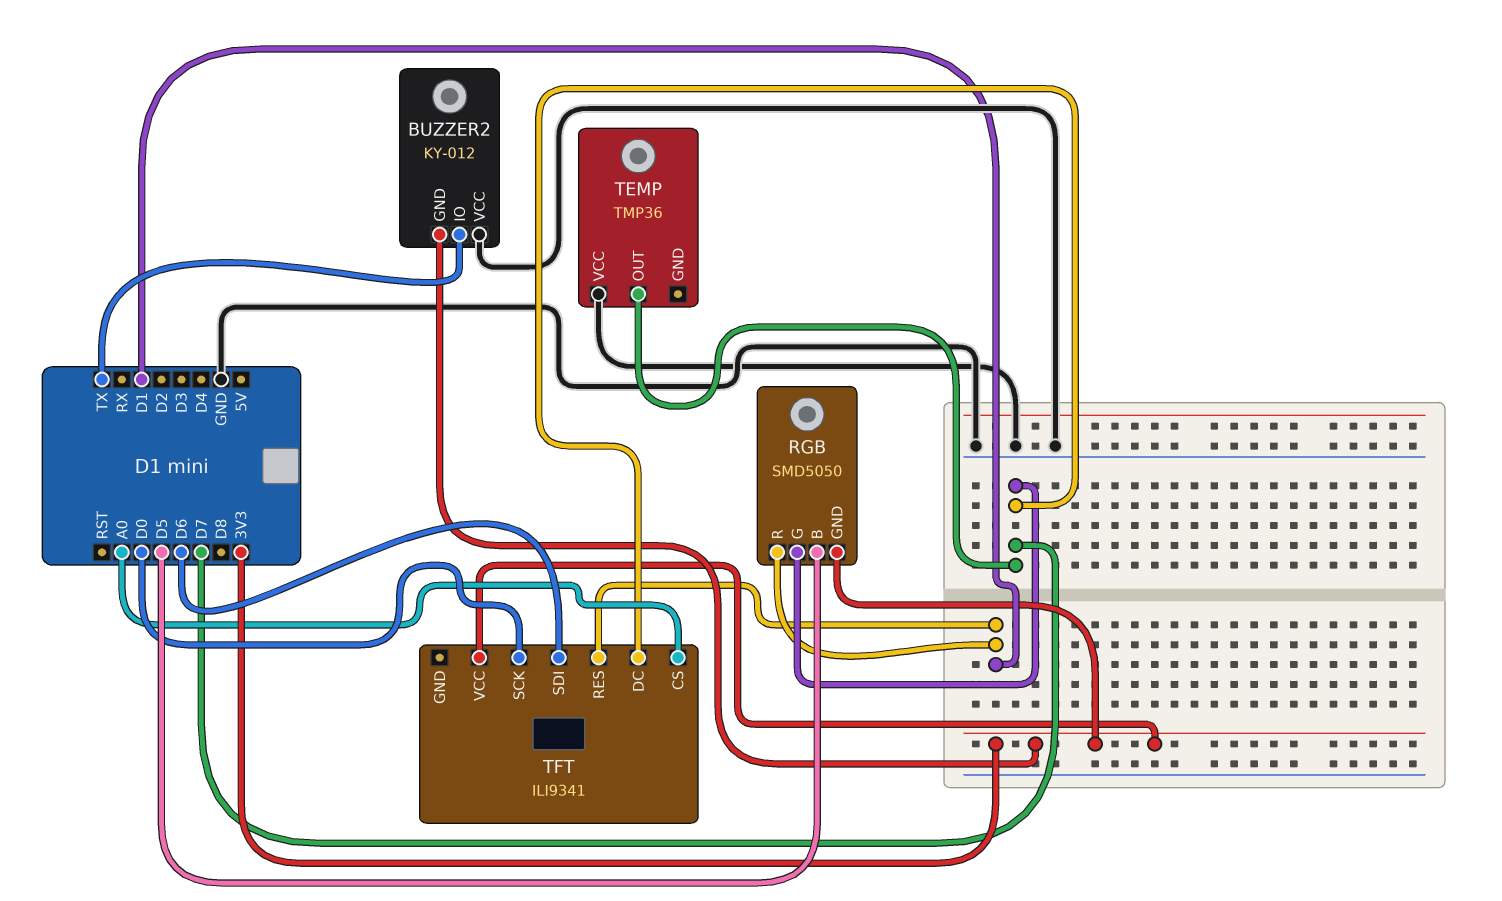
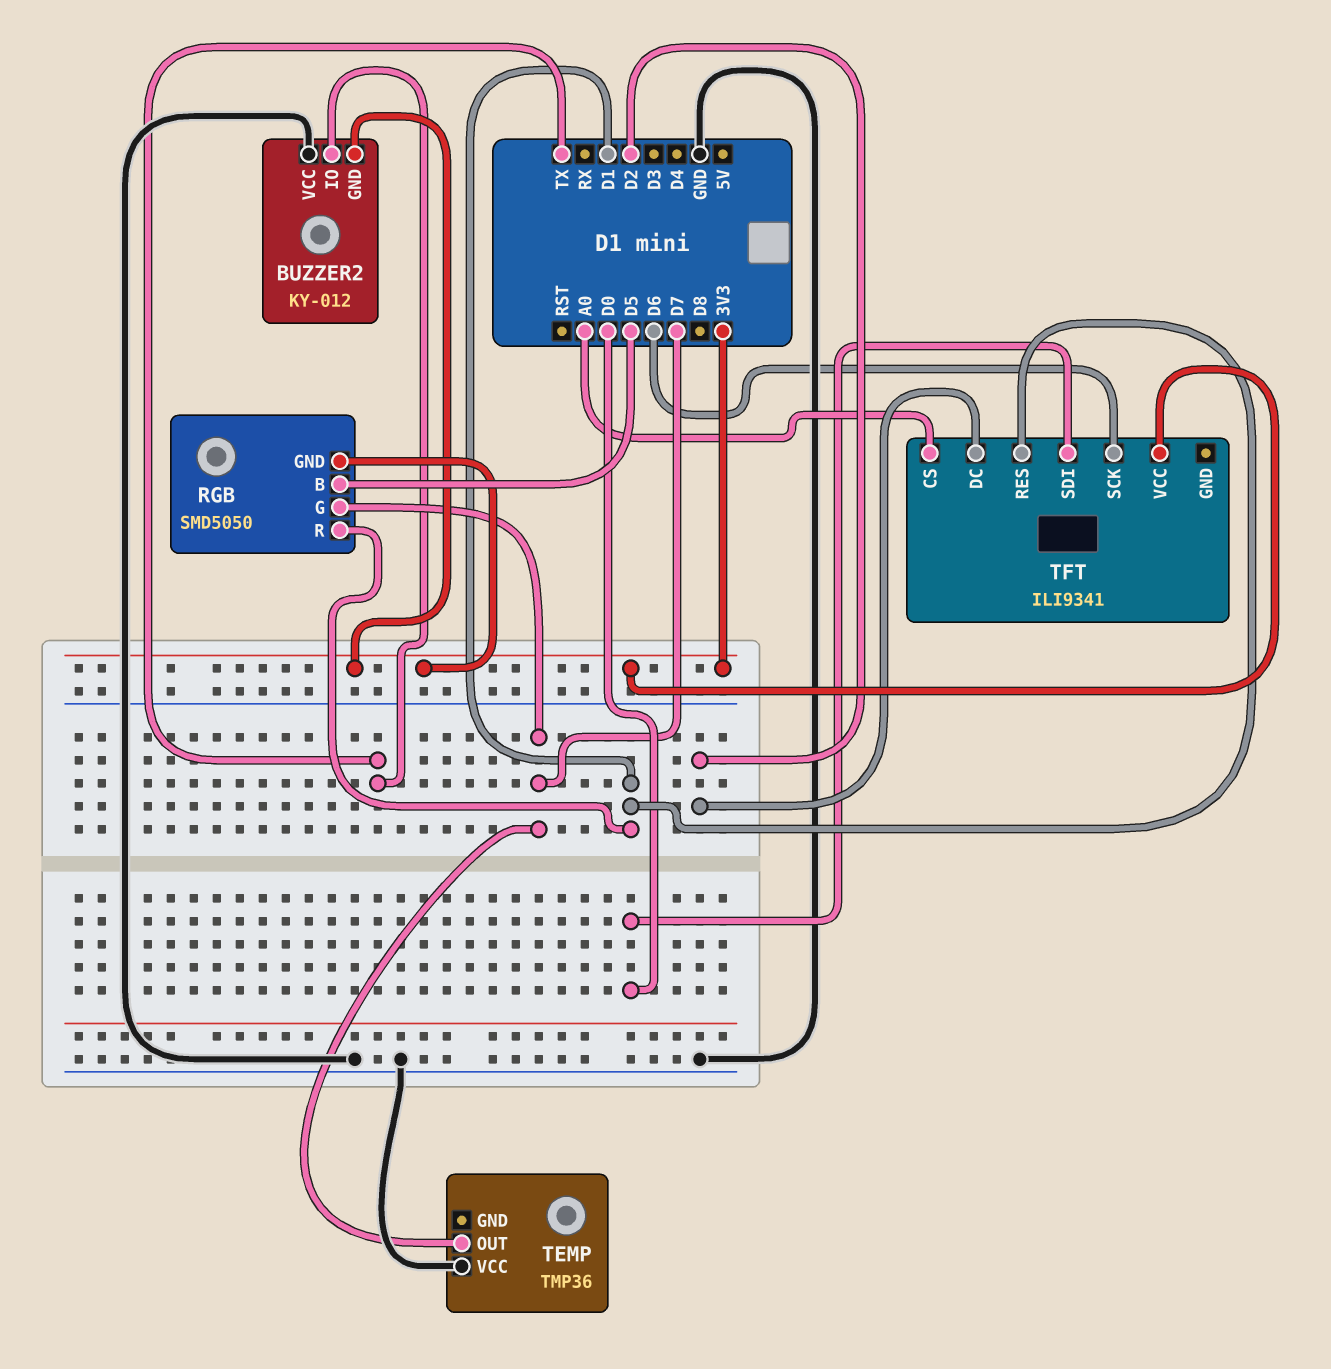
TFT pin DC: D7 -> D2
TFT pin SCK: D0 -> D6
TFT pin SDI: D6 -> D0

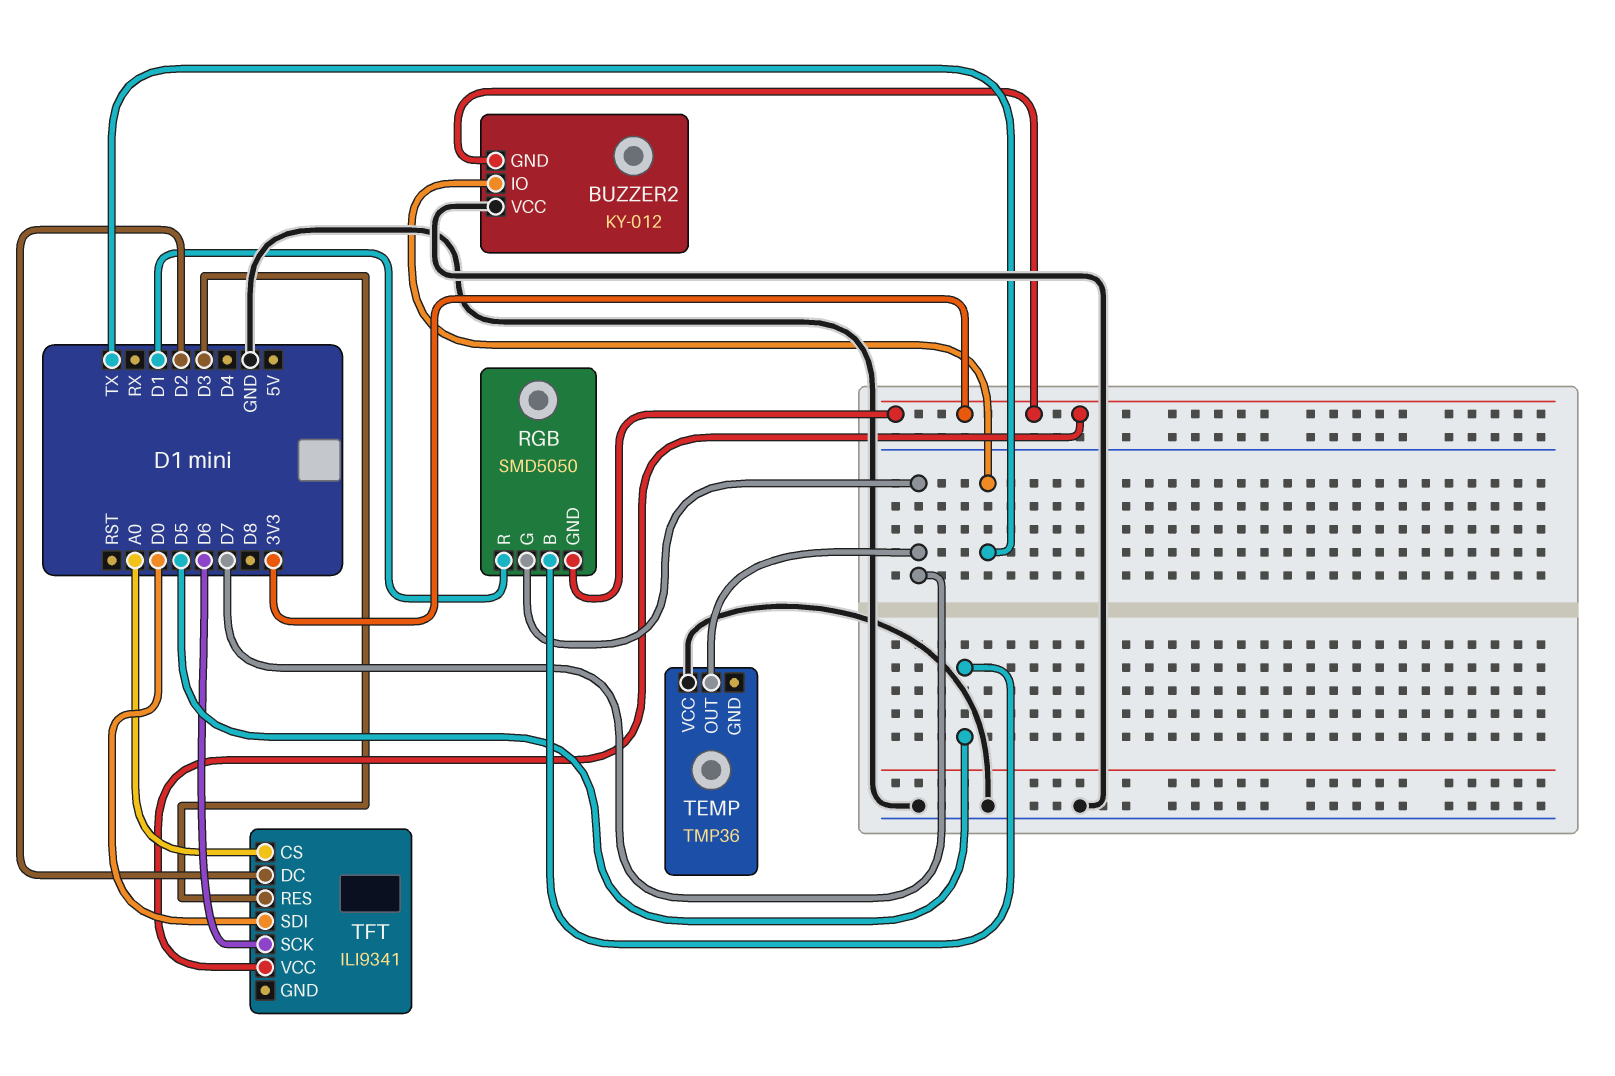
TFT pin RES: D1 -> D3

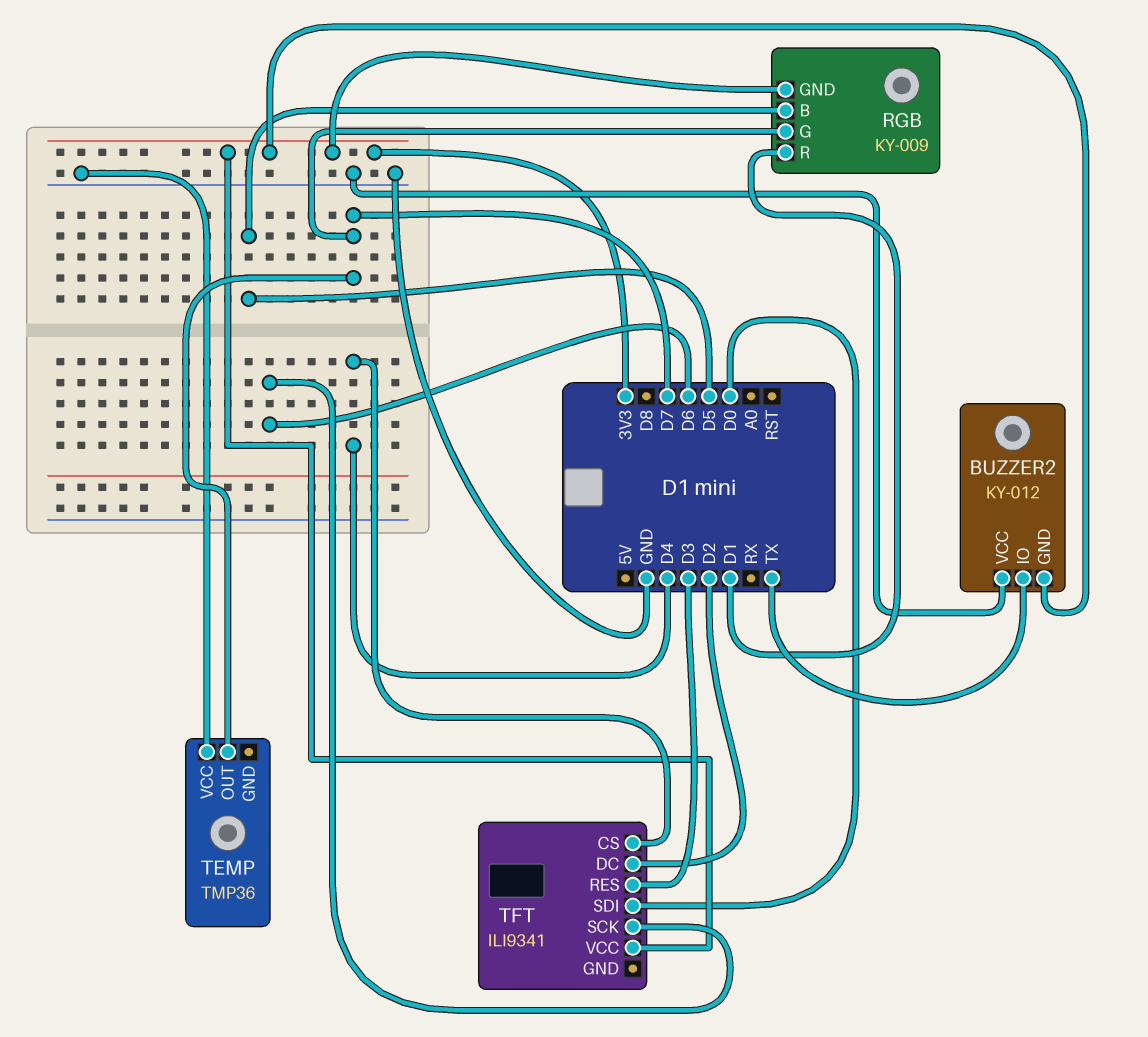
RGB: SMD5050 -> KY-009
TFT pin CS: A0 -> D4

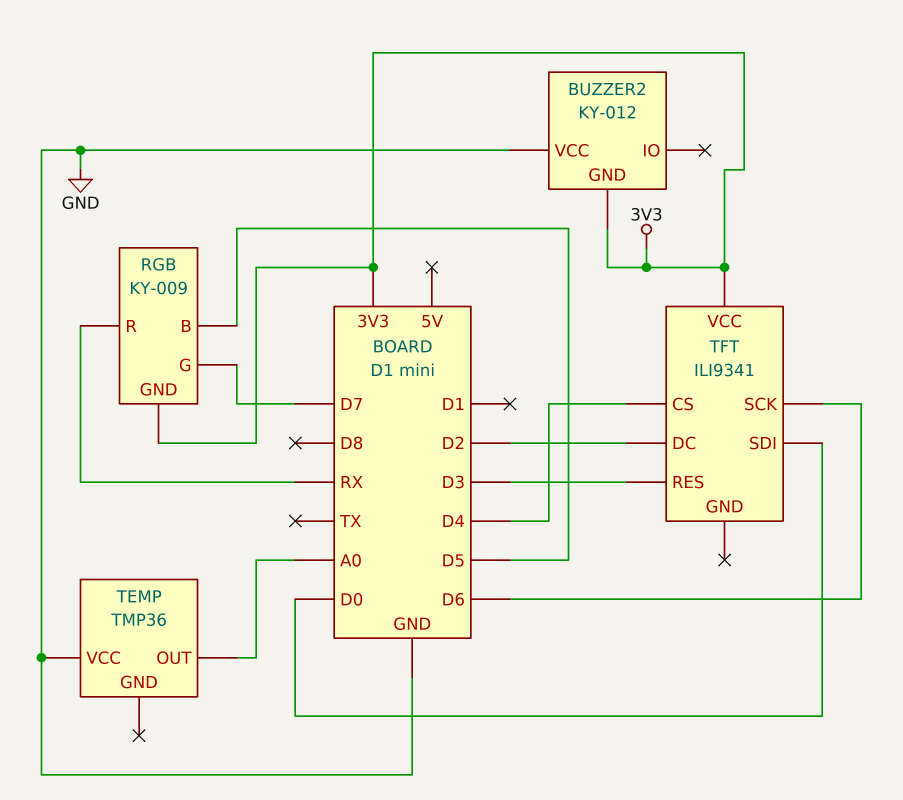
BUZZER2 pin IO: TX -> none
RGB pin R: D1 -> RX
TEMP pin OUT: D7 -> A0

